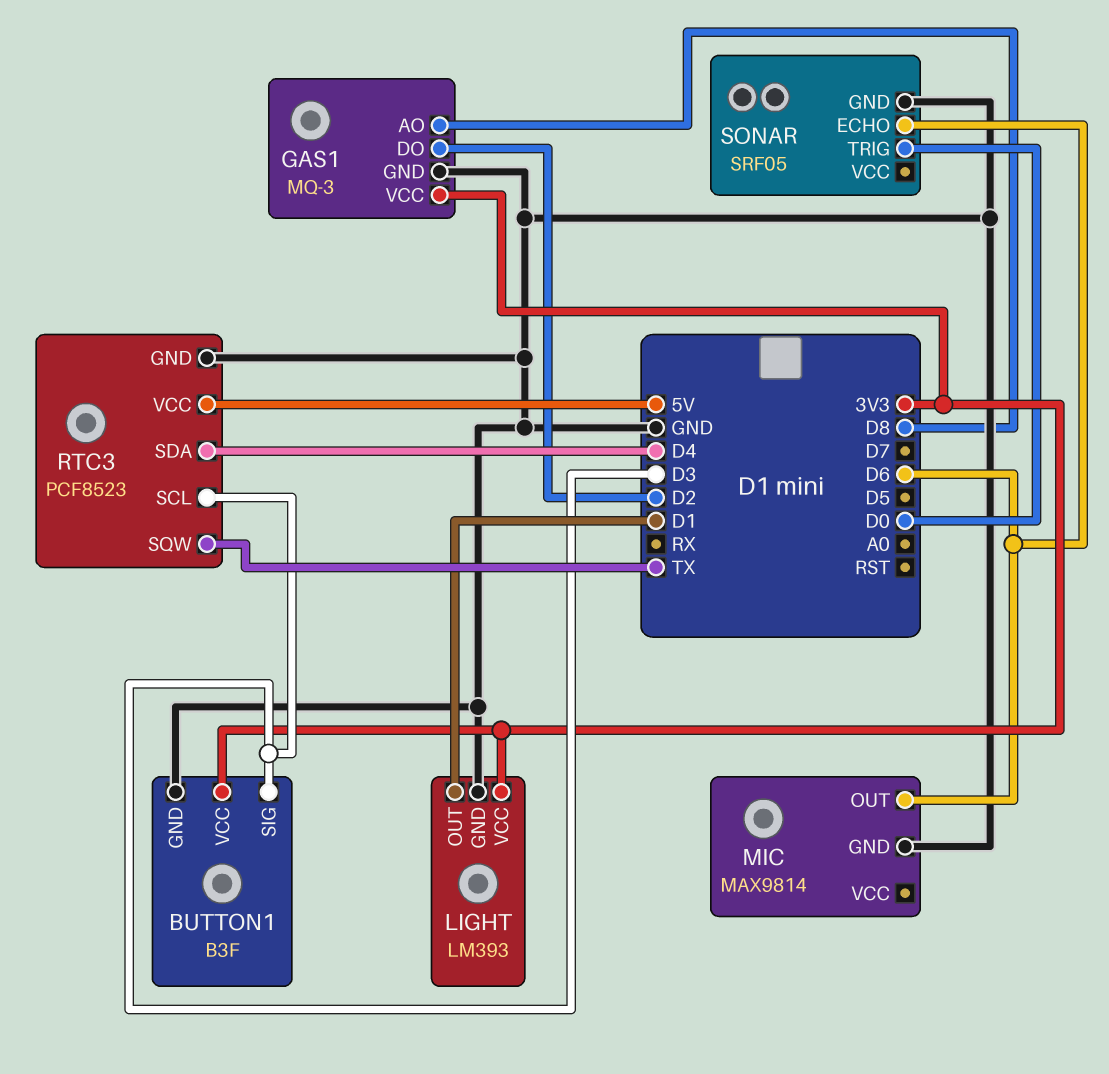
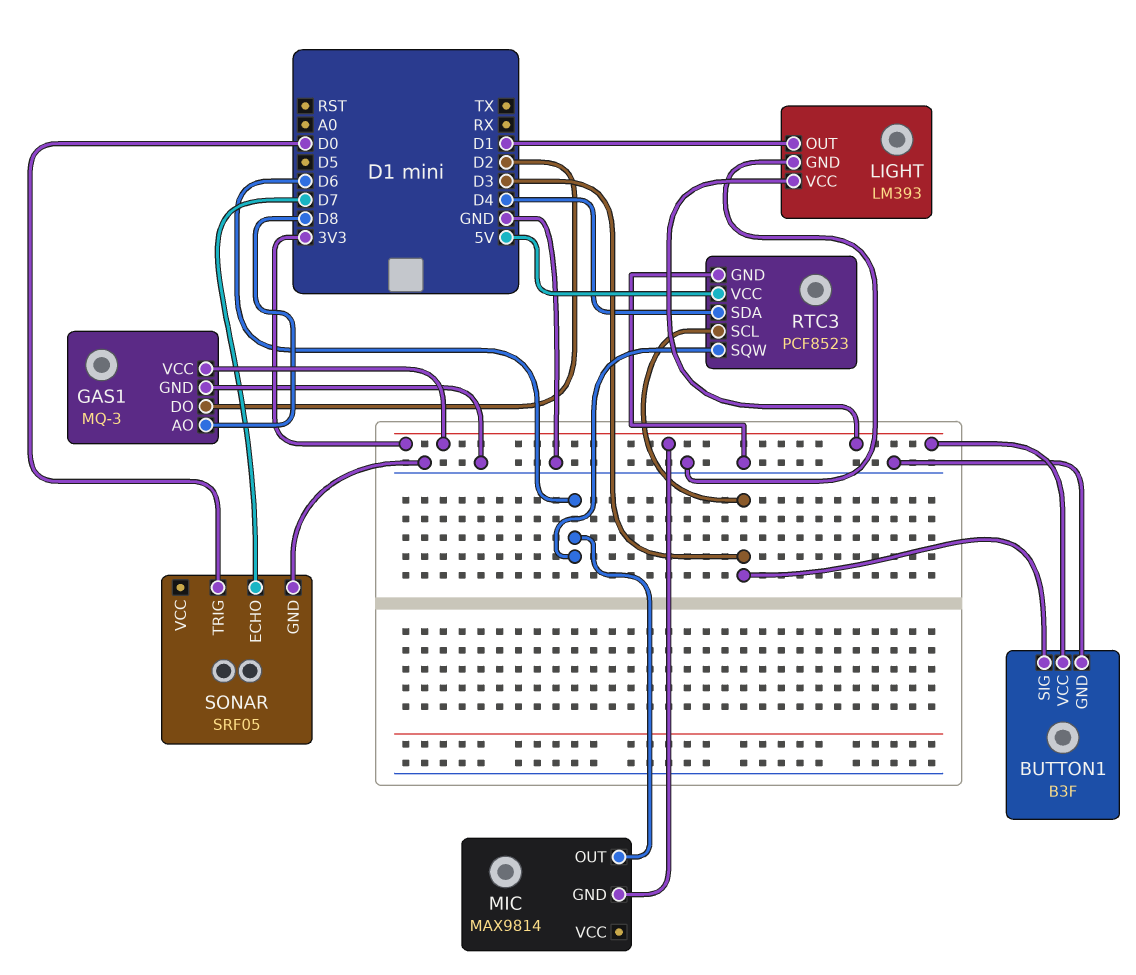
MIC pin GND: GND -> 3V3
RTC3 pin SQW: TX -> D6
SONAR pin ECHO: D6 -> D7

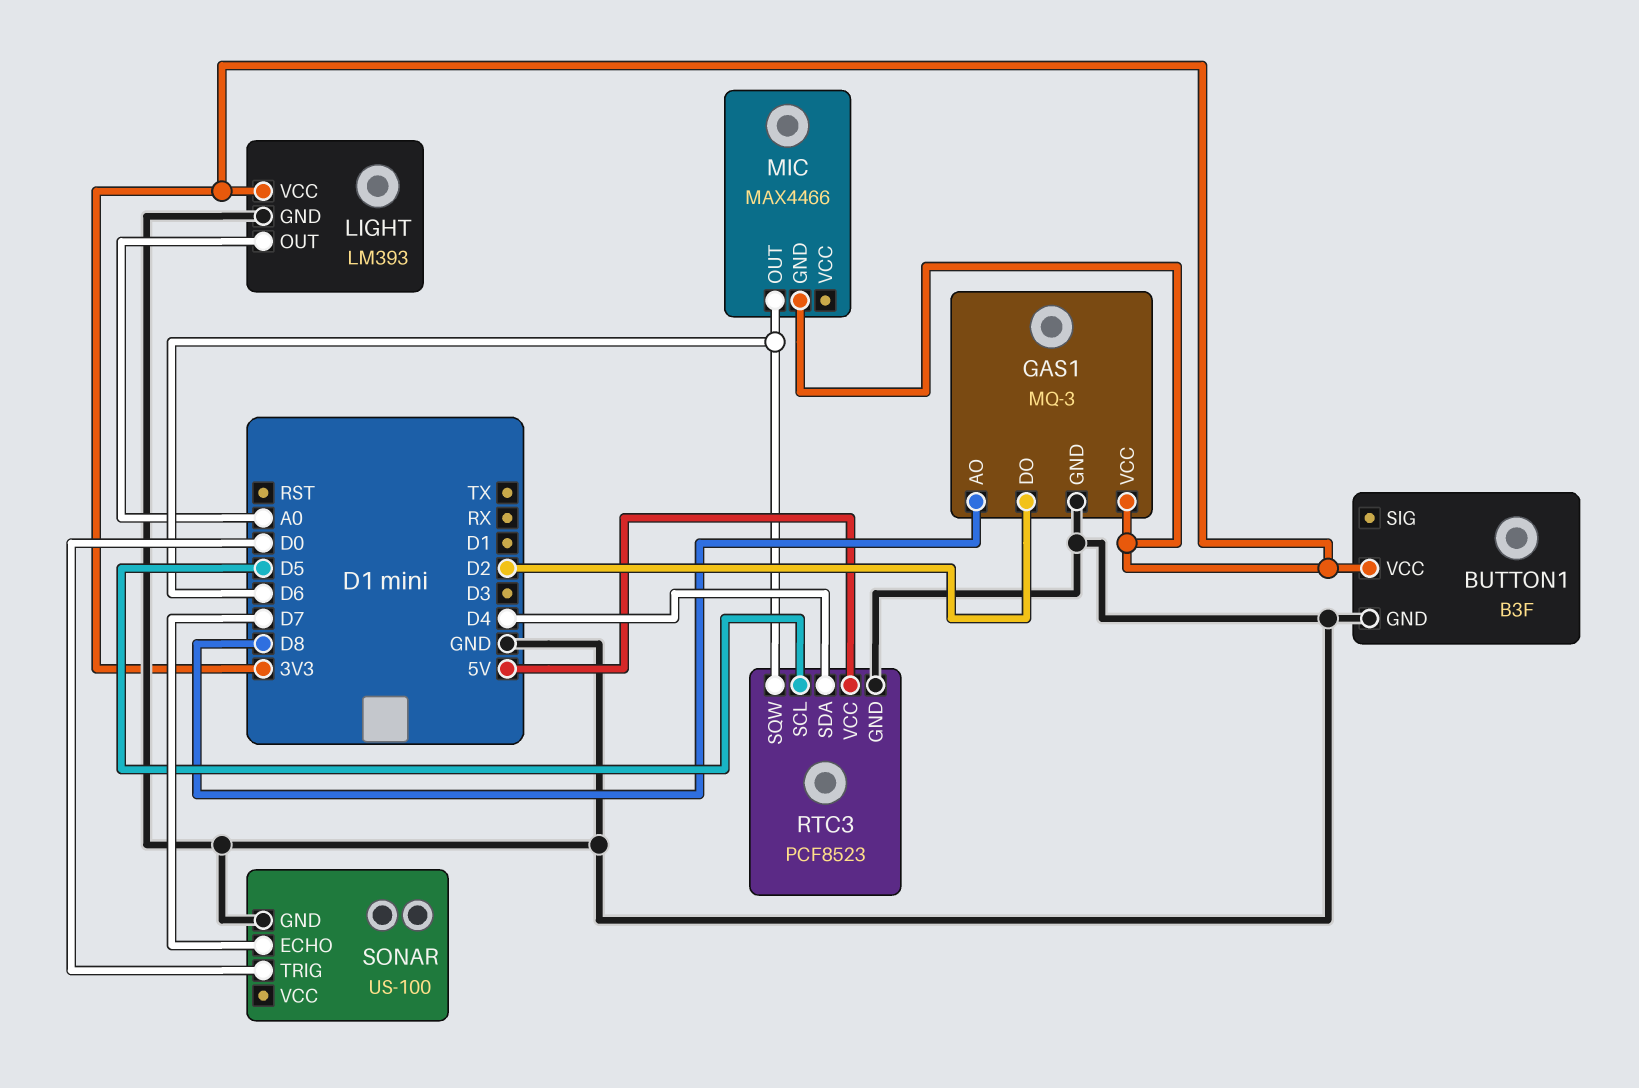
BUTTON1 pin SIG: D3 -> none
LIGHT pin OUT: D1 -> A0
MIC: MAX9814 -> MAX4466
RTC3 pin SCL: D3 -> D5
SONAR: SRF05 -> US-100

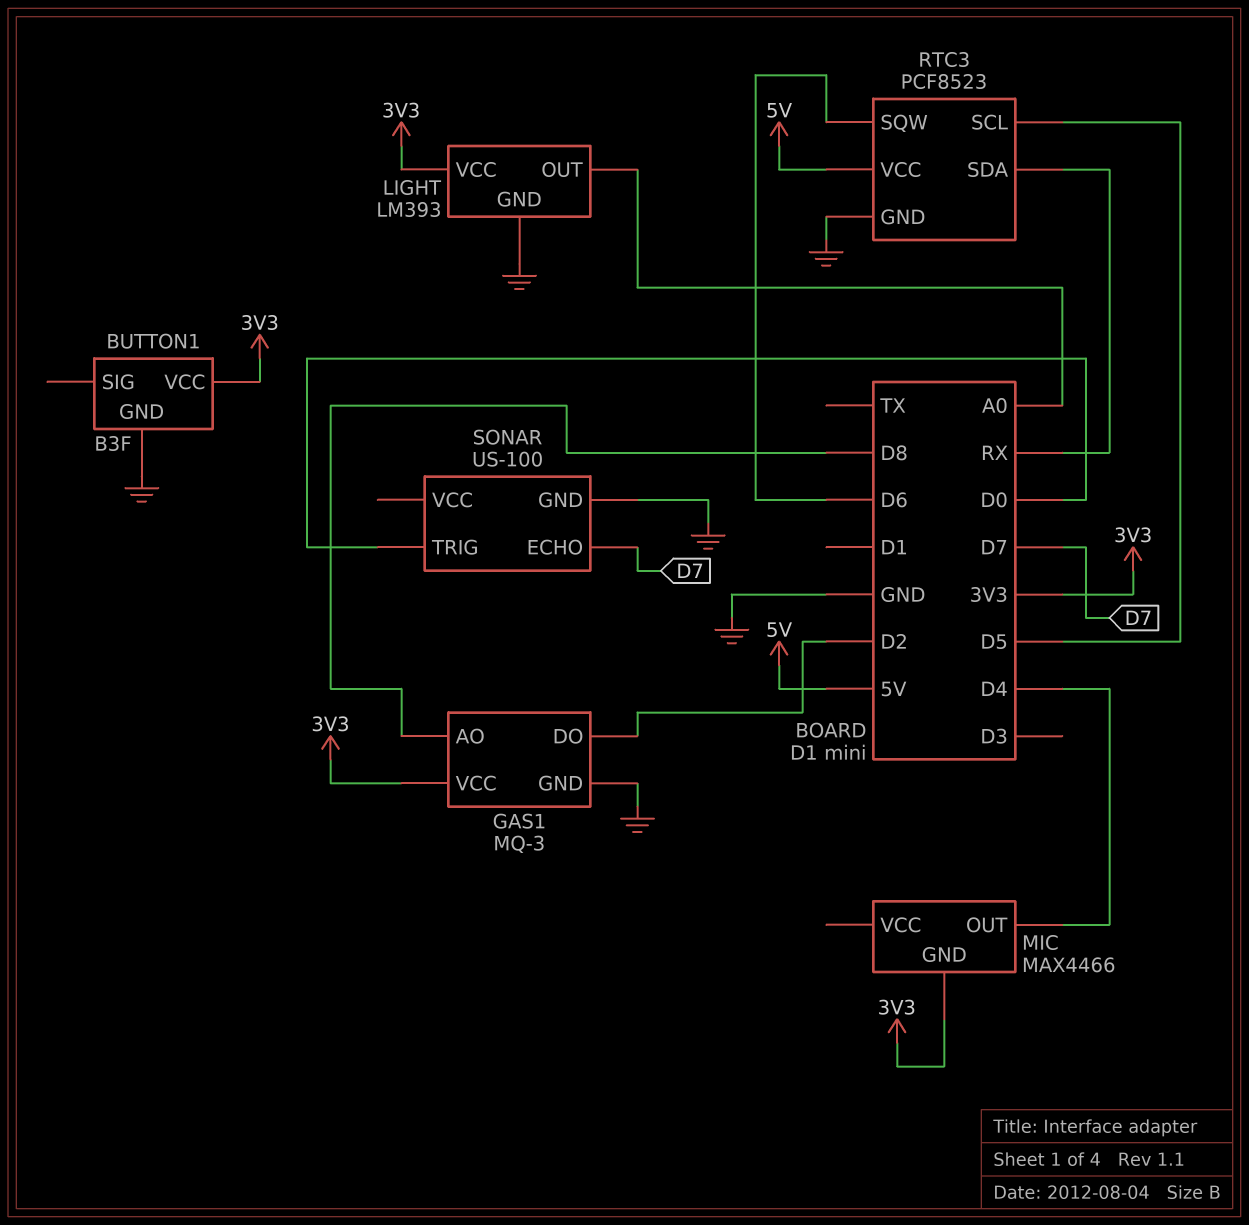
MIC pin OUT: D6 -> D4
RTC3 pin SDA: D4 -> RX

